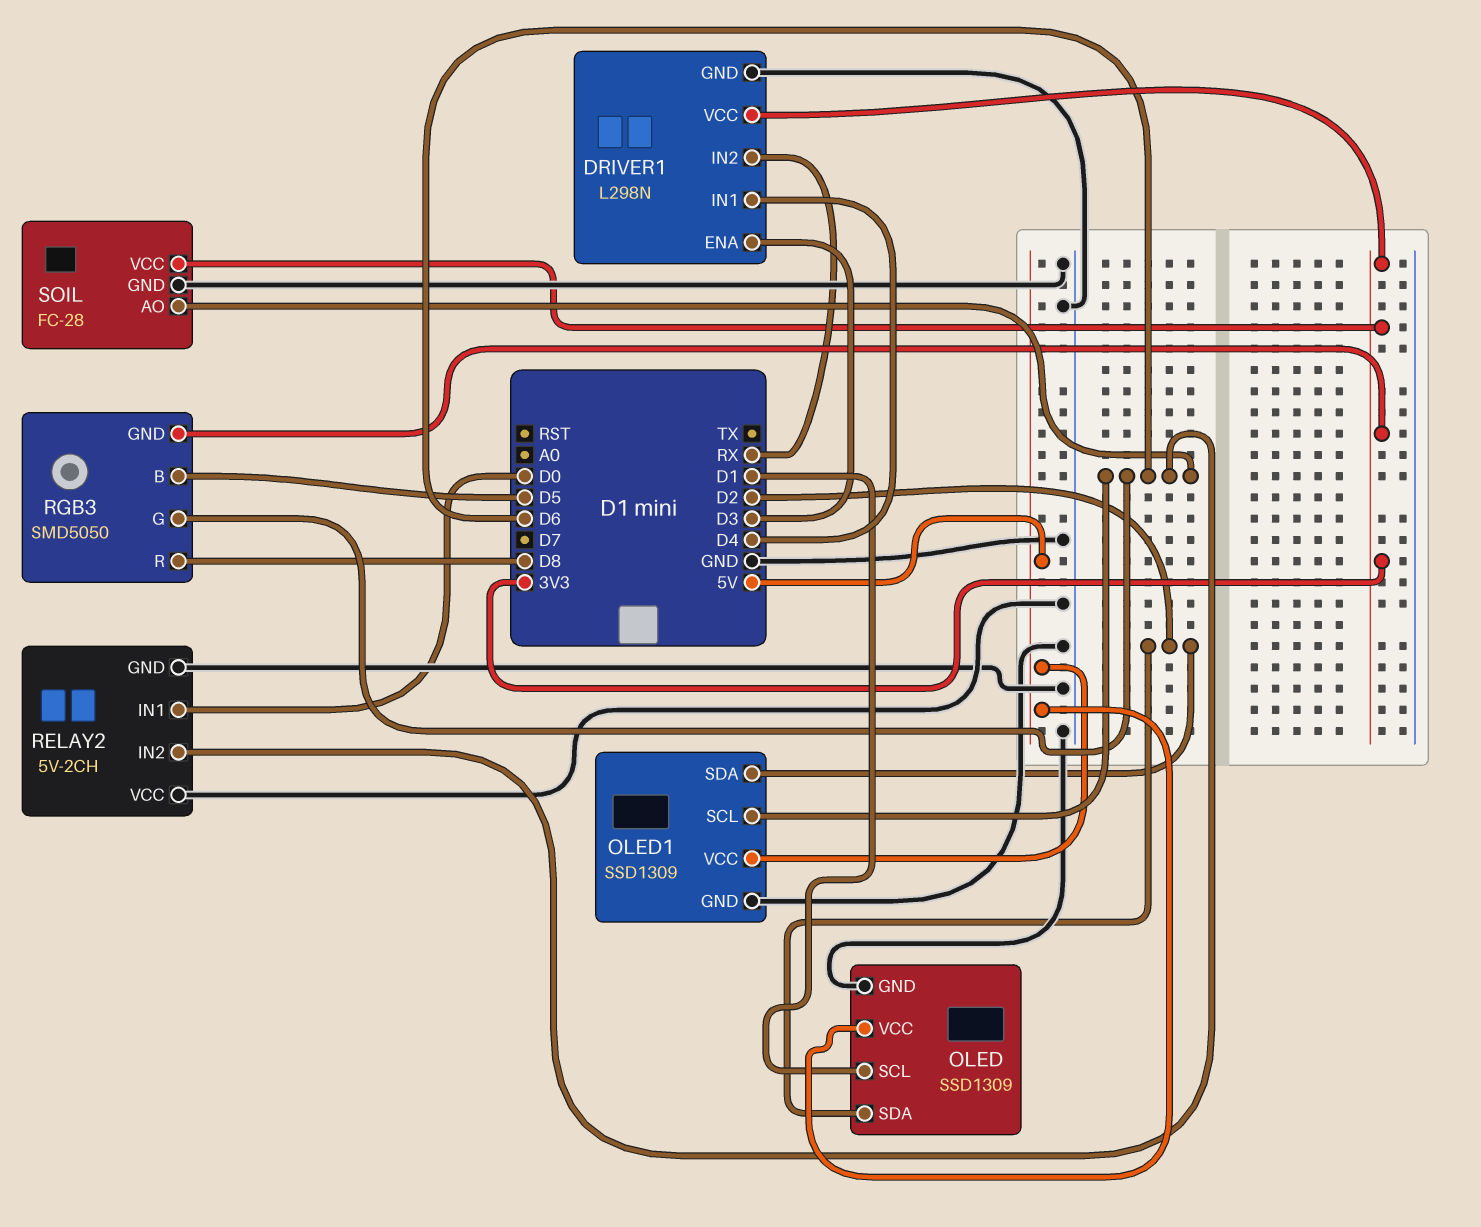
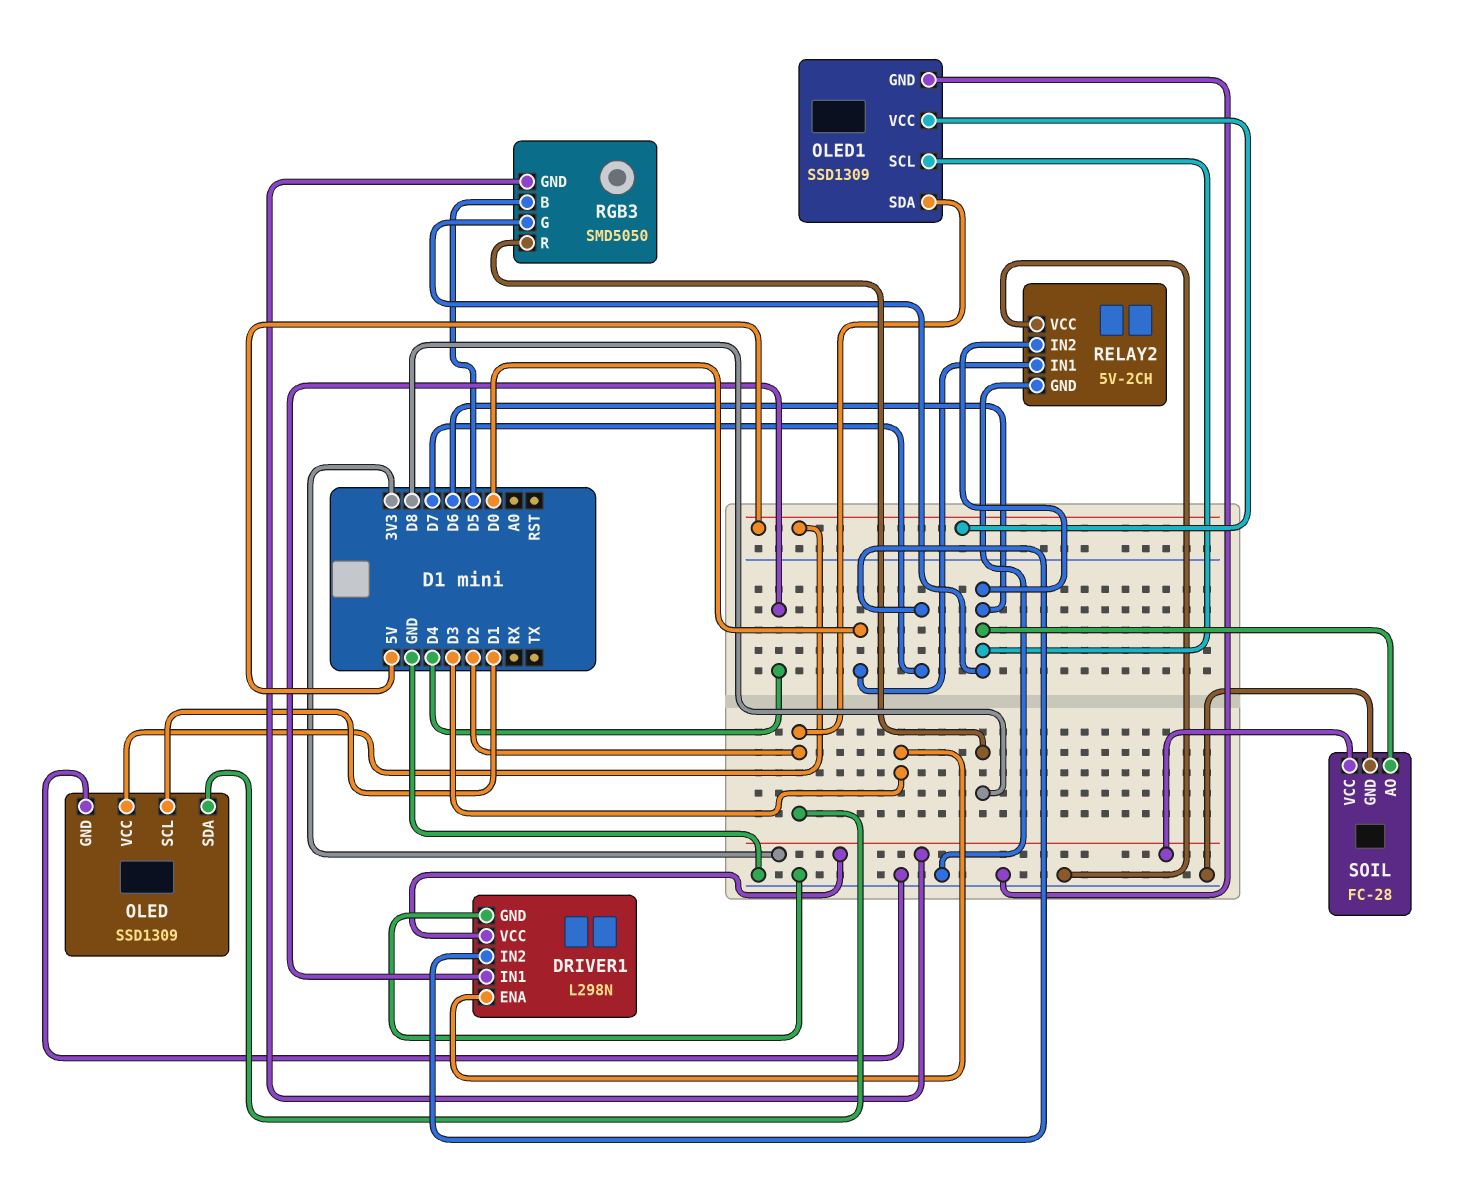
DRIVER1 pin IN2: RX -> D7

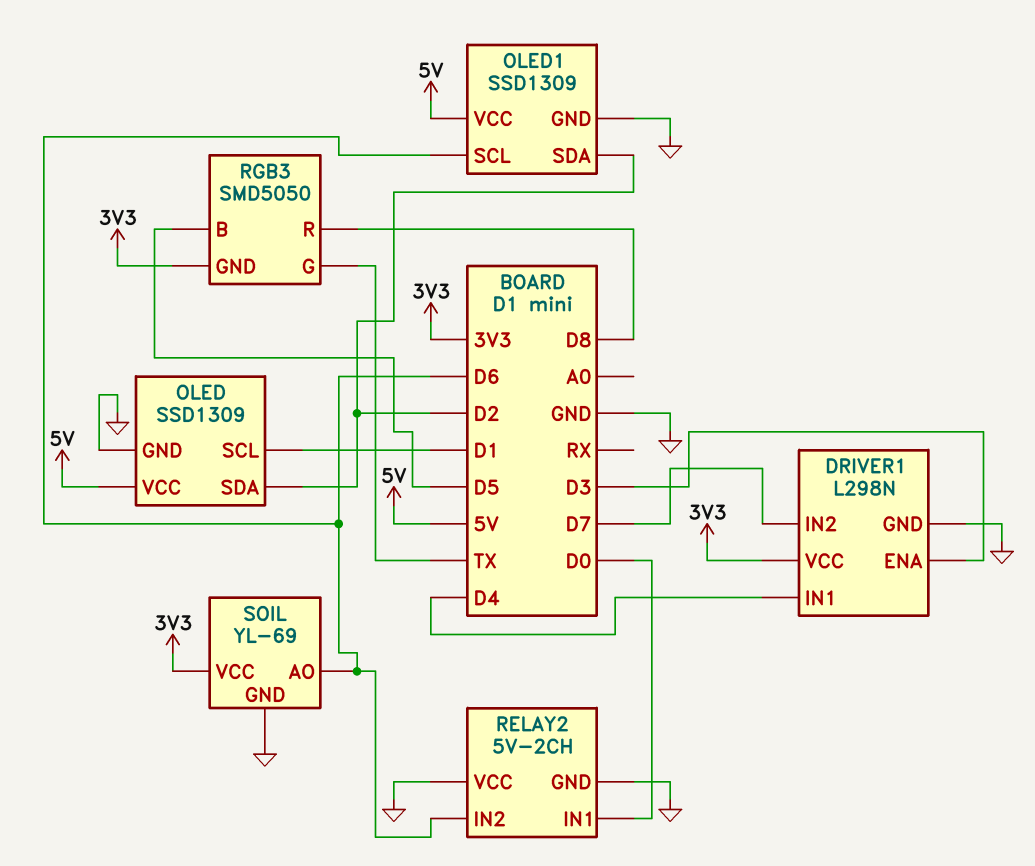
RGB3 pin G: D6 -> TX
SOIL: FC-28 -> YL-69

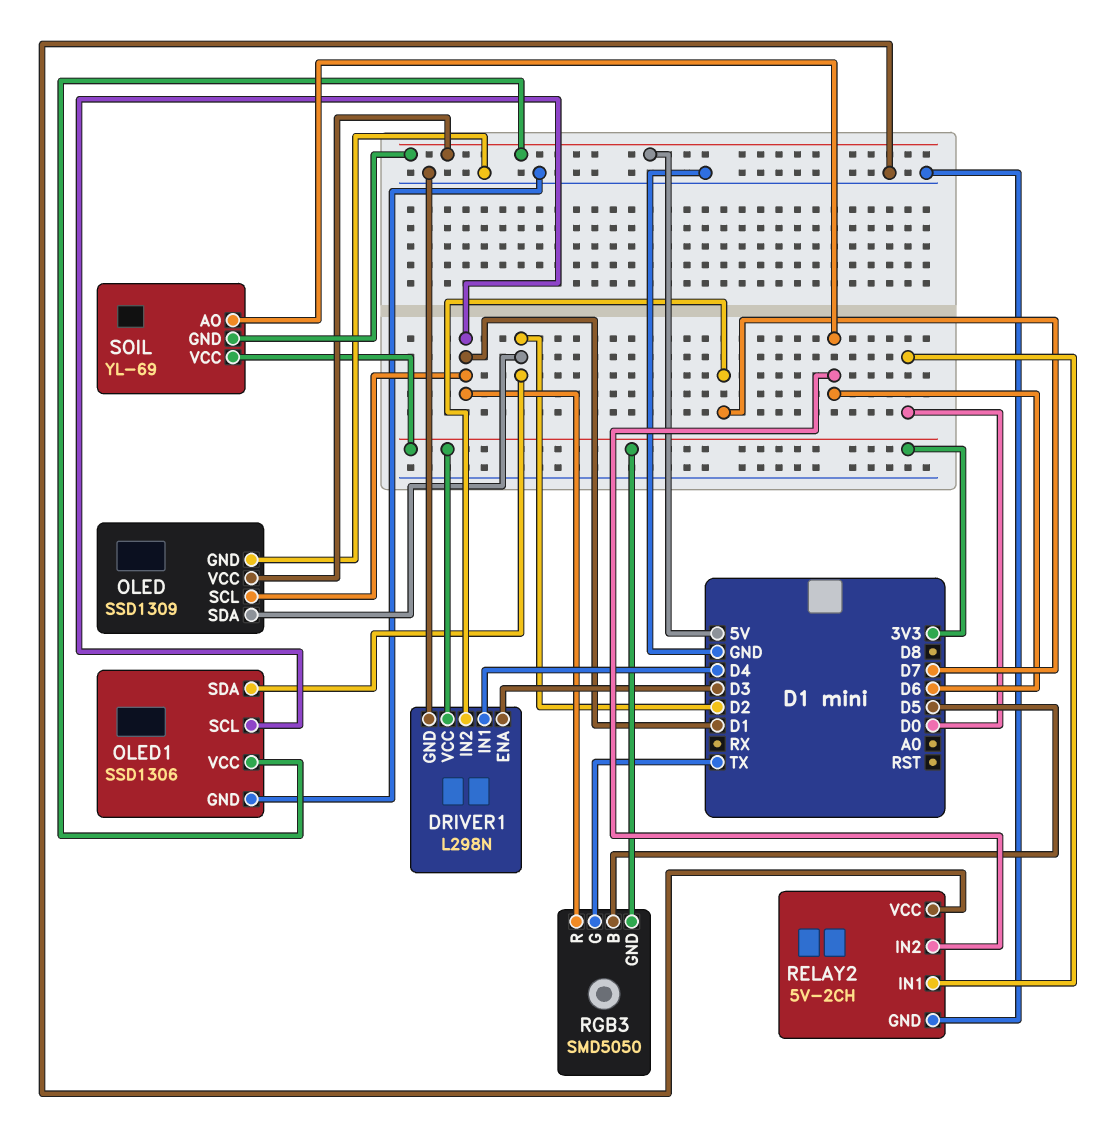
OLED1: SSD1309 -> SSD1306
OLED1 pin SCL: D6 -> D1
RGB3 pin R: D8 -> D1
SOIL pin GND: GND -> 5V

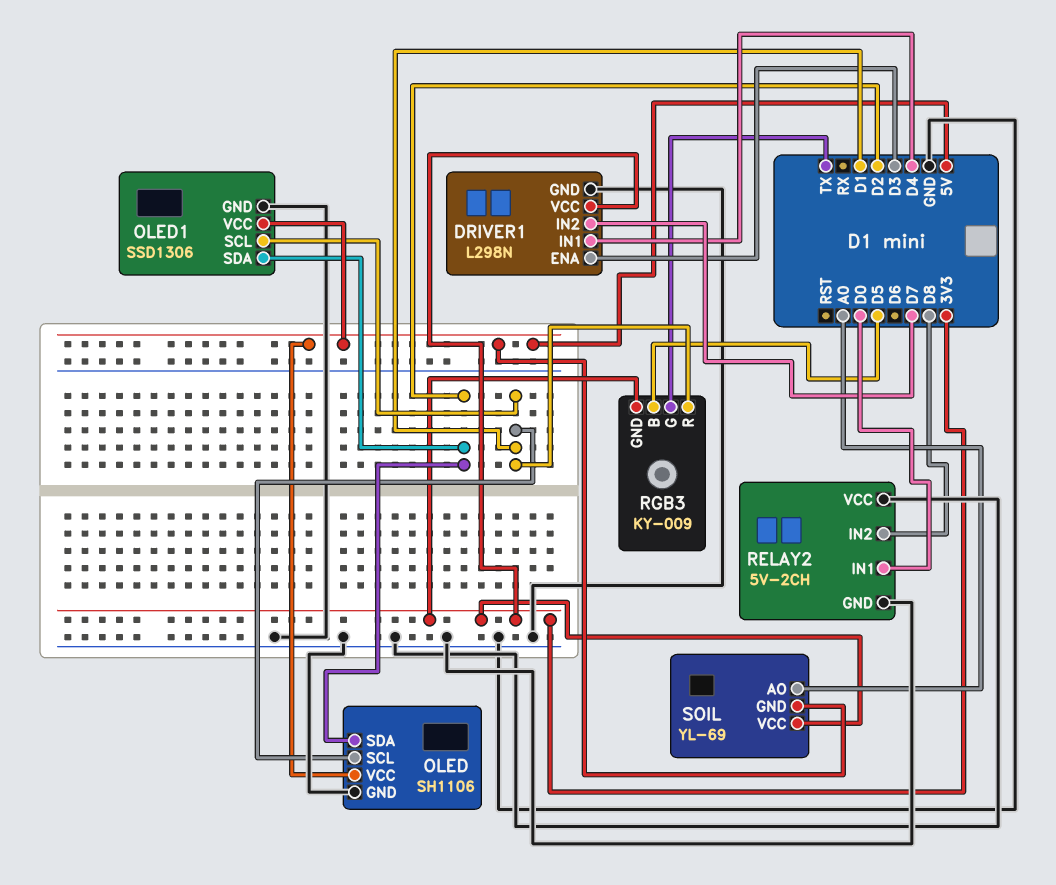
OLED: SSD1309 -> SH1106
RELAY2 pin IN2: D6 -> D8
RGB3: SMD5050 -> KY-009
SOIL pin AO: D6 -> A0

